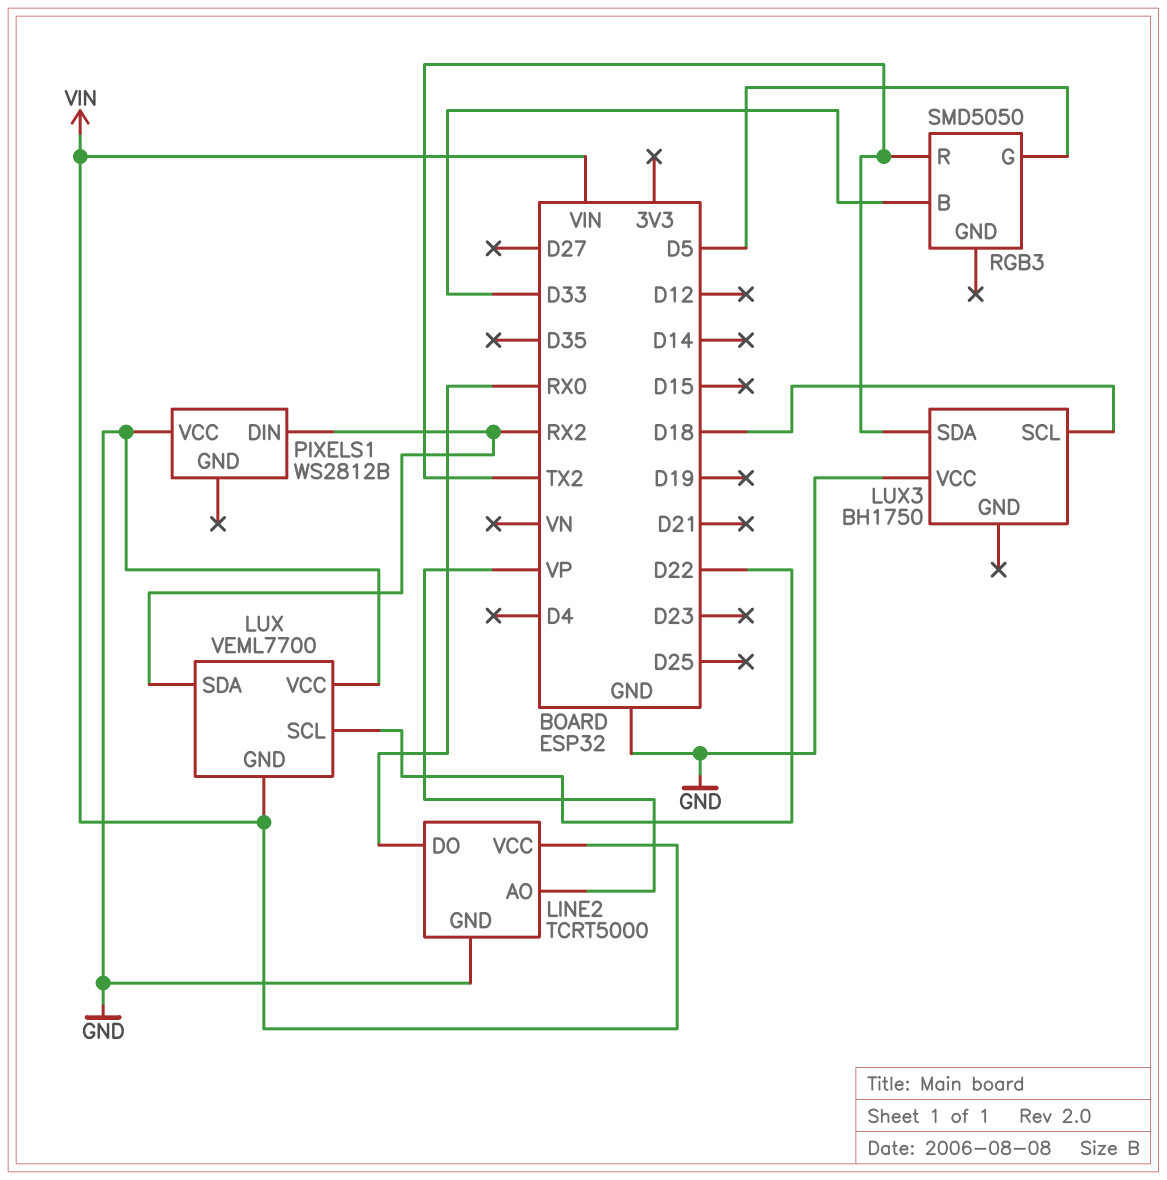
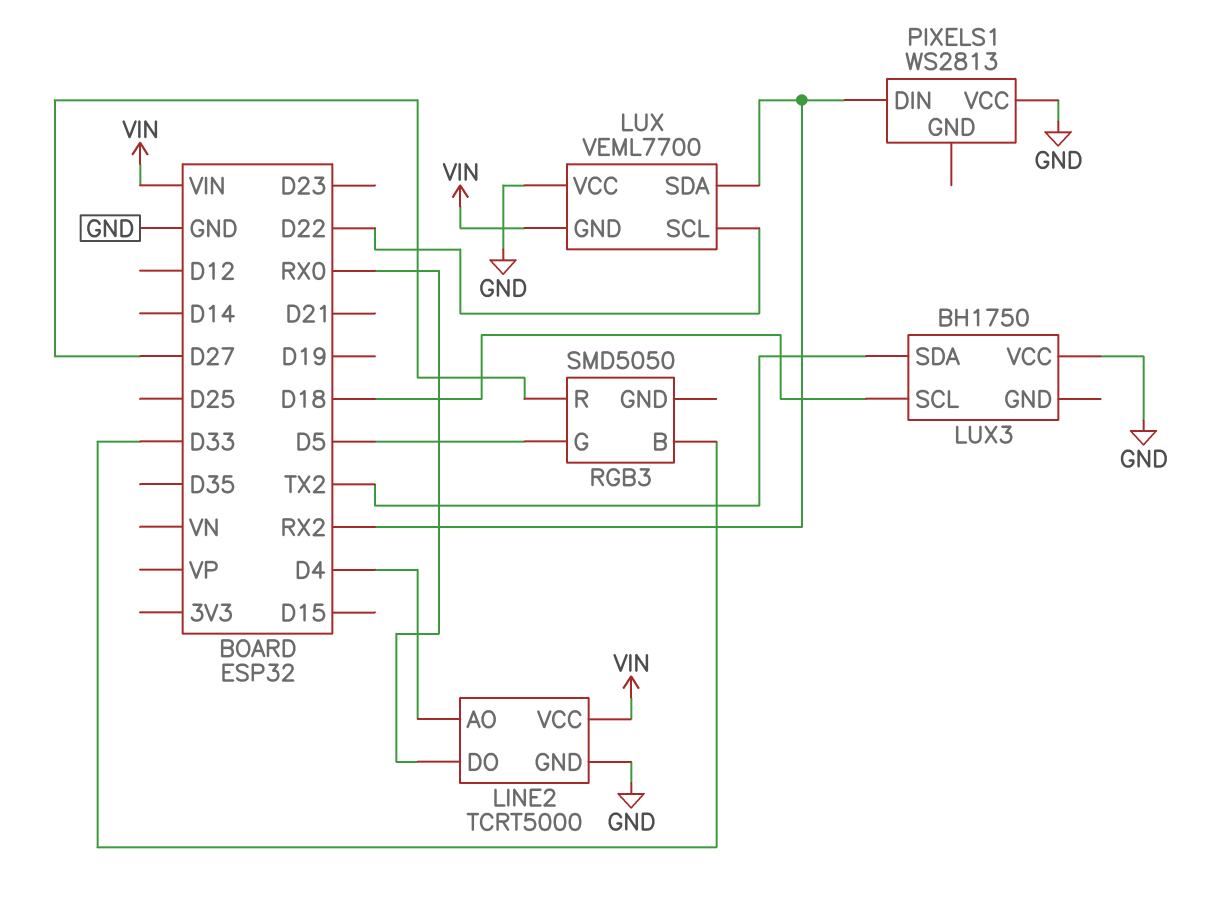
LINE2 pin AO: VP -> D4
PIXELS1: WS2812B -> WS2813
RGB3 pin R: TX2 -> D27

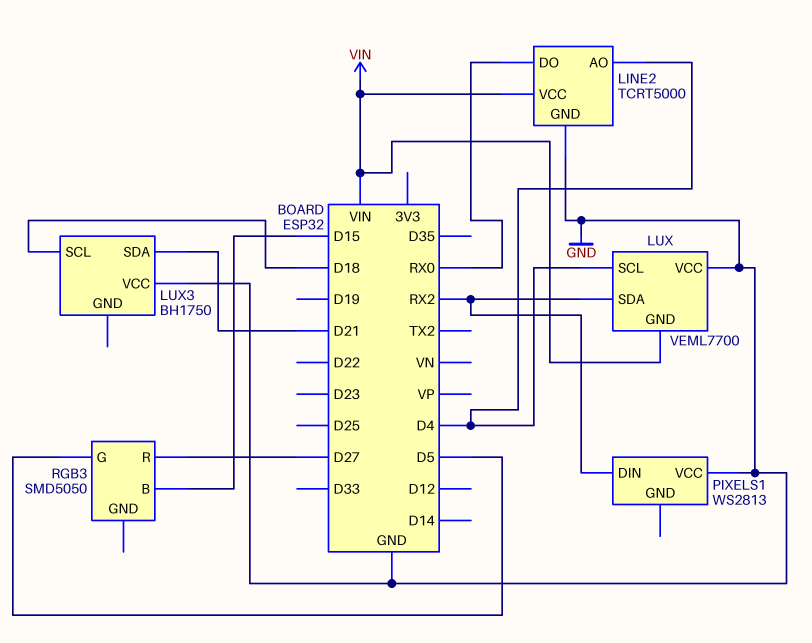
LUX pin SCL: D22 -> D4
LUX3 pin SDA: TX2 -> D21
RGB3 pin B: D33 -> D15

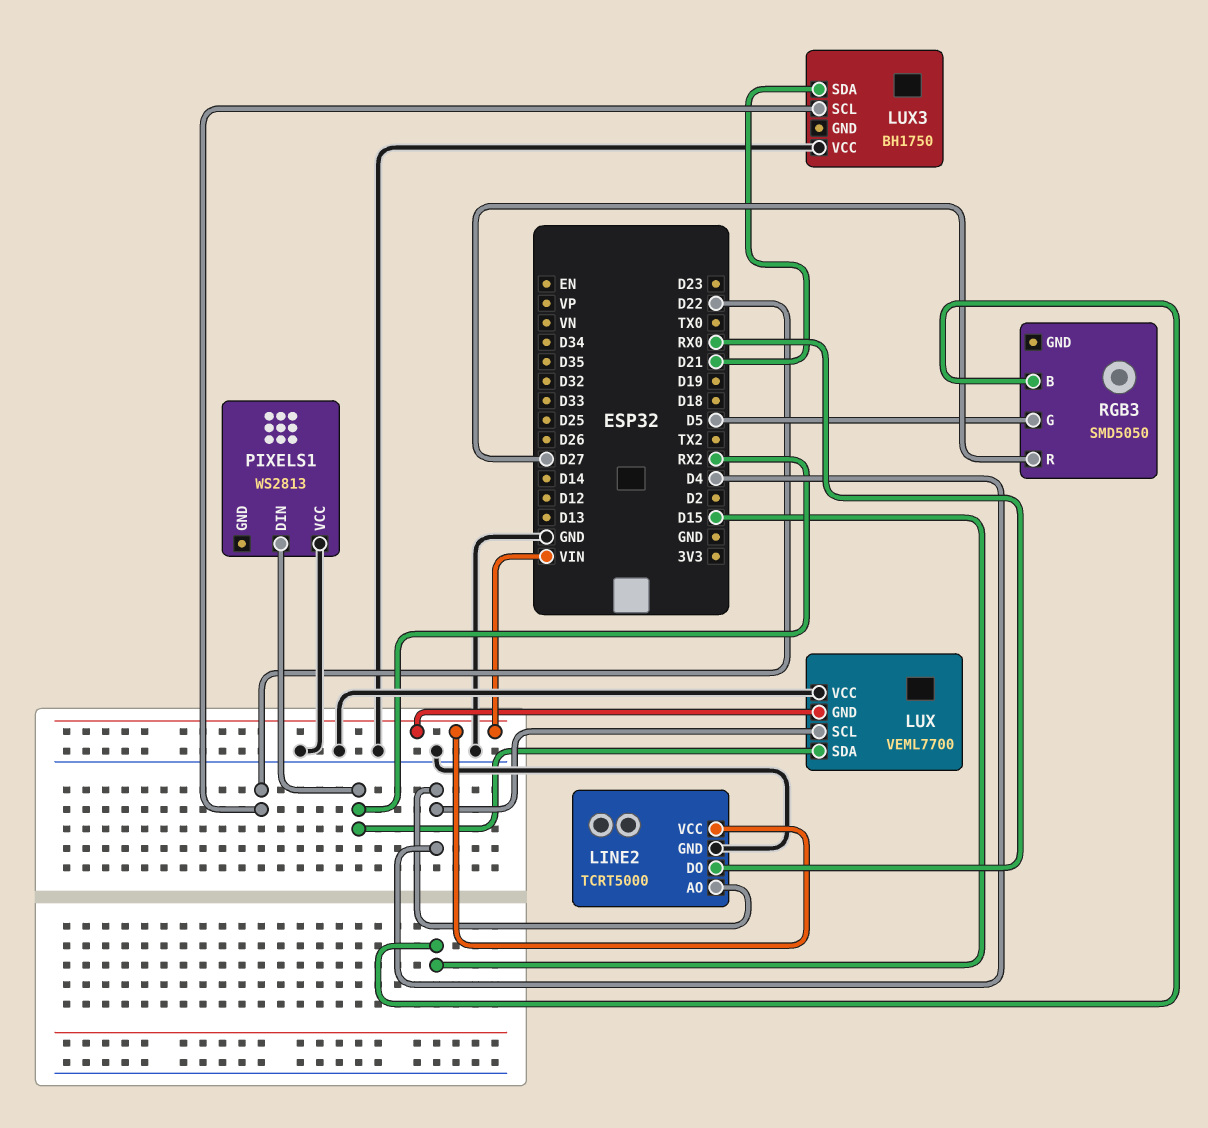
LUX3 pin SCL: D18 -> D22

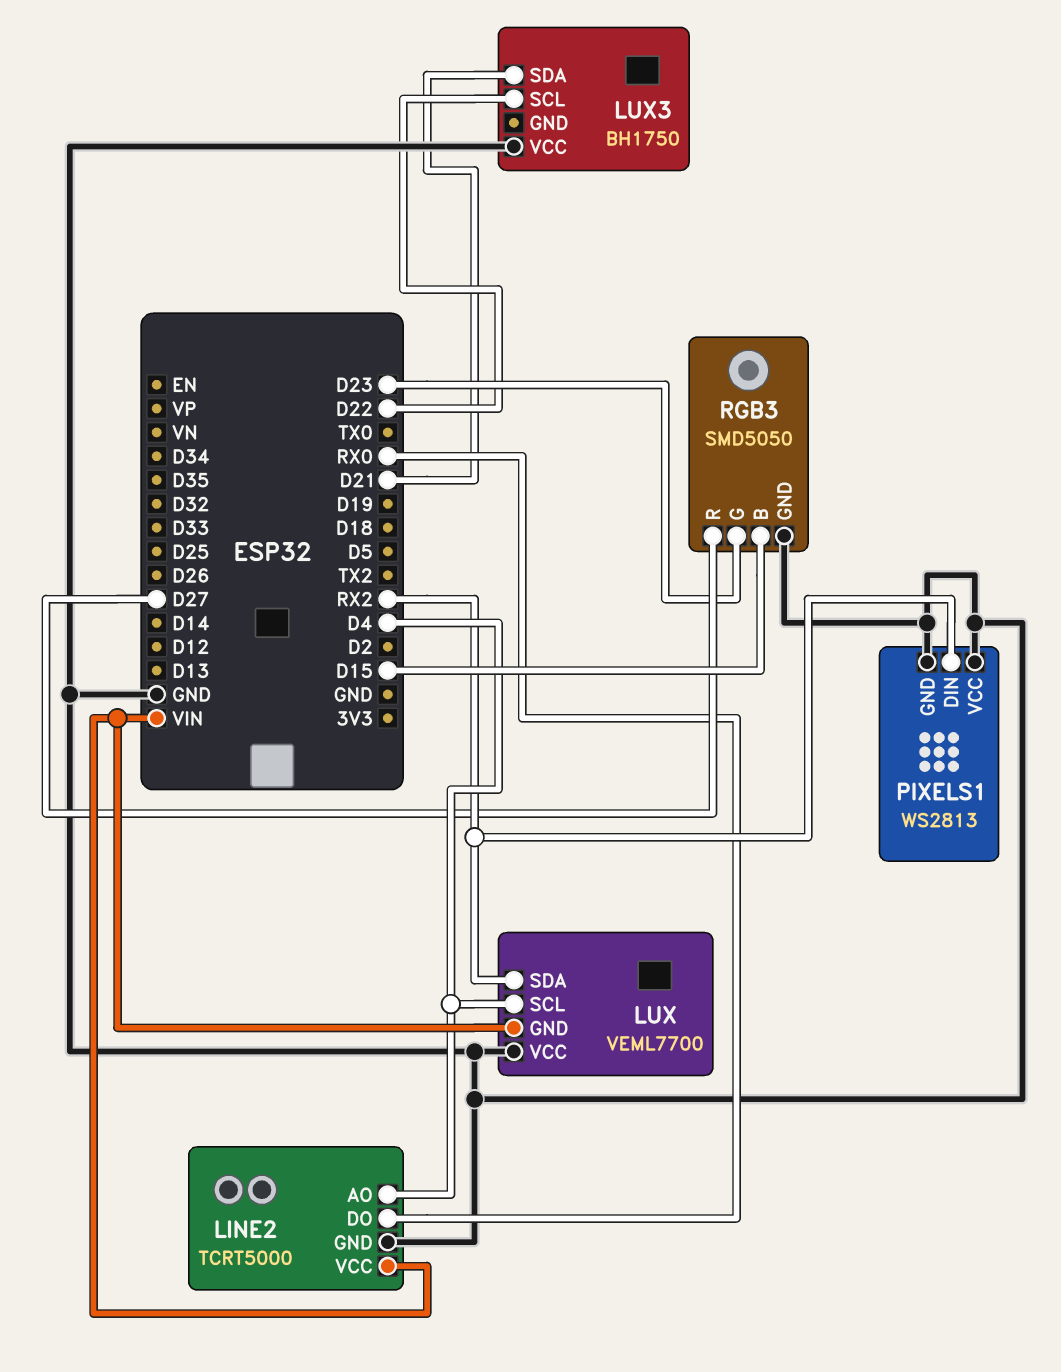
PIXELS1 pin GND: none -> GND
RGB3 pin G: D5 -> D23
RGB3 pin GND: none -> GND

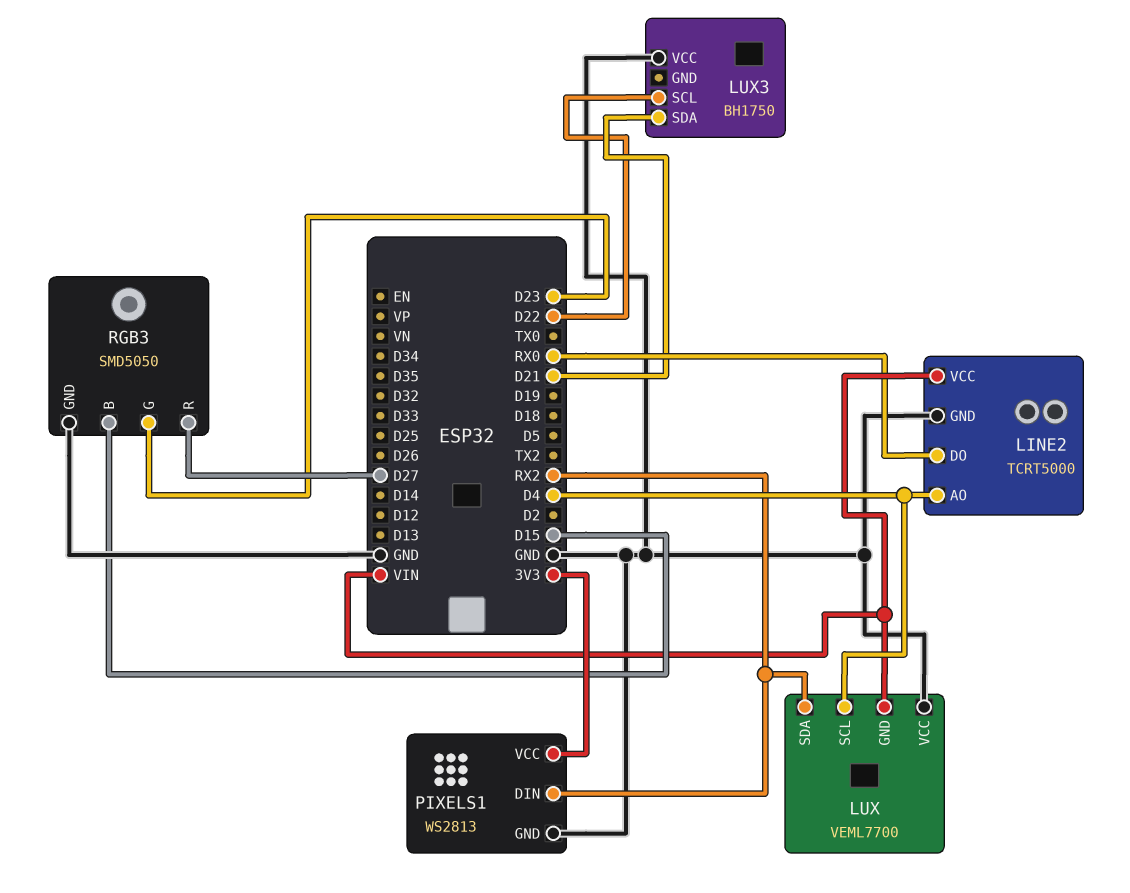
PIXELS1 pin VCC: GND -> 3V3

